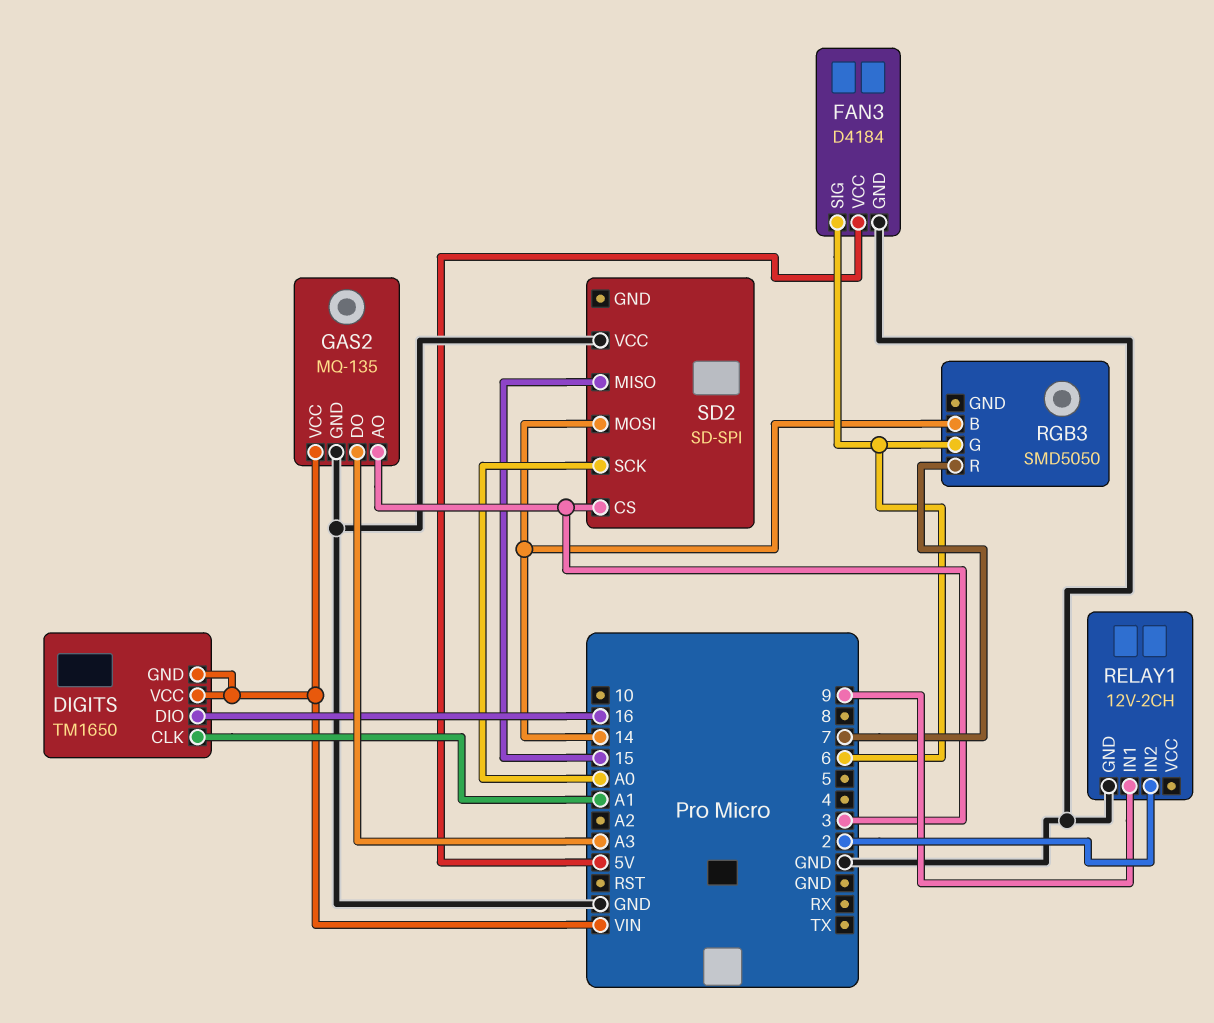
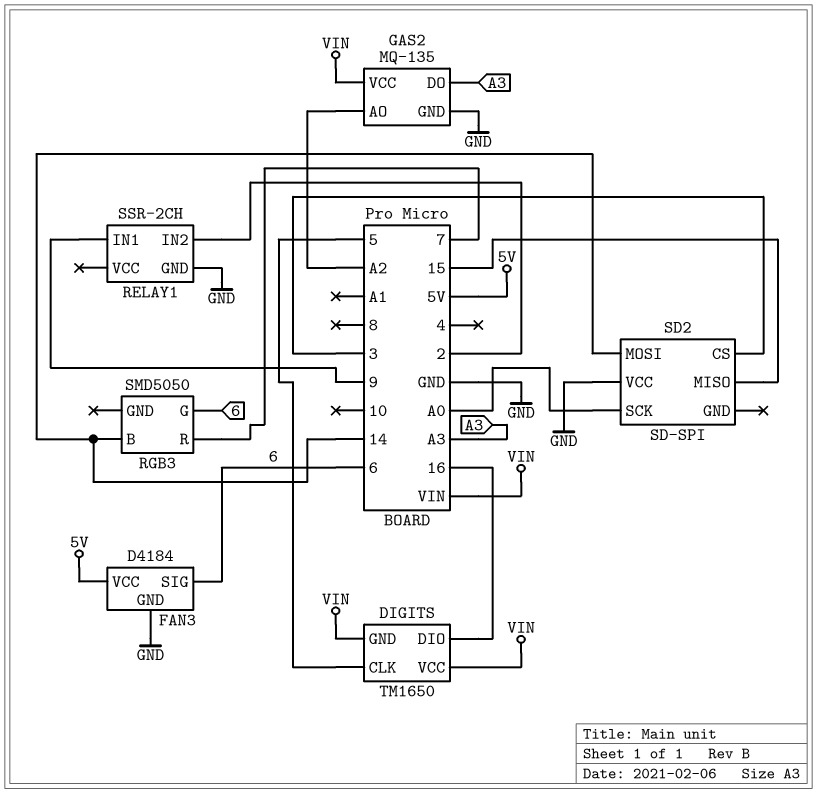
DIGITS pin CLK: A1 -> 5
GAS2 pin AO: 3 -> A2
RELAY1: 12V-2CH -> SSR-2CH

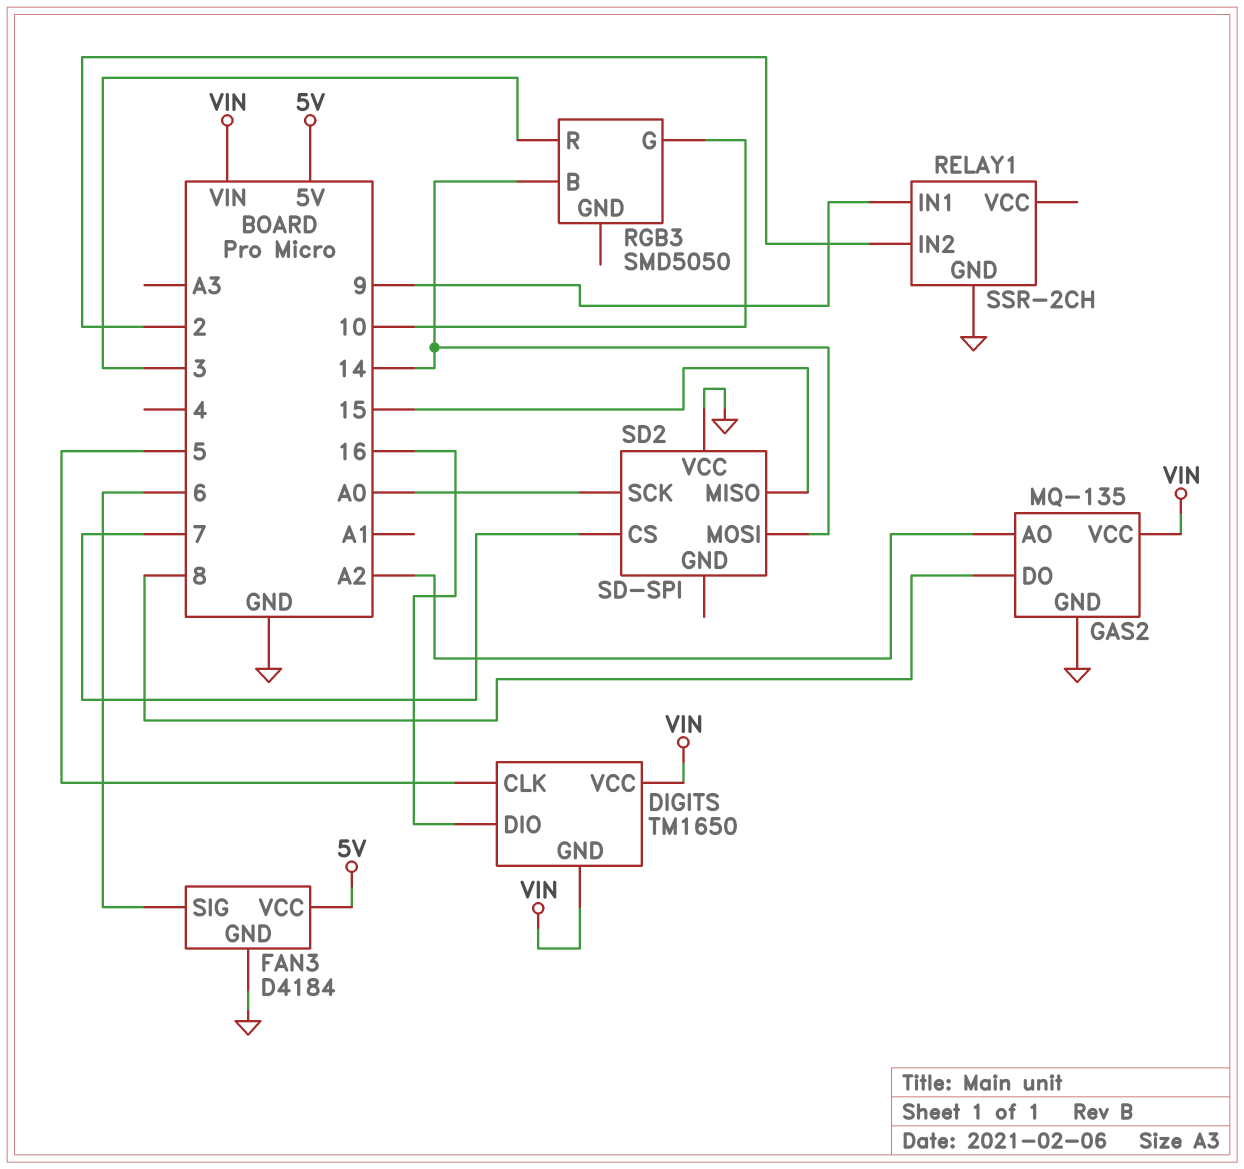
GAS2 pin DO: A3 -> 8
RGB3 pin G: 6 -> 10
RGB3 pin R: 7 -> 3
SD2 pin CS: 3 -> 7

